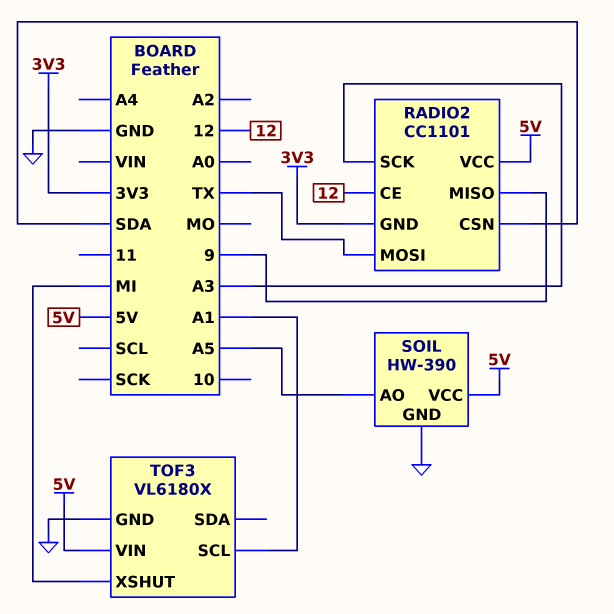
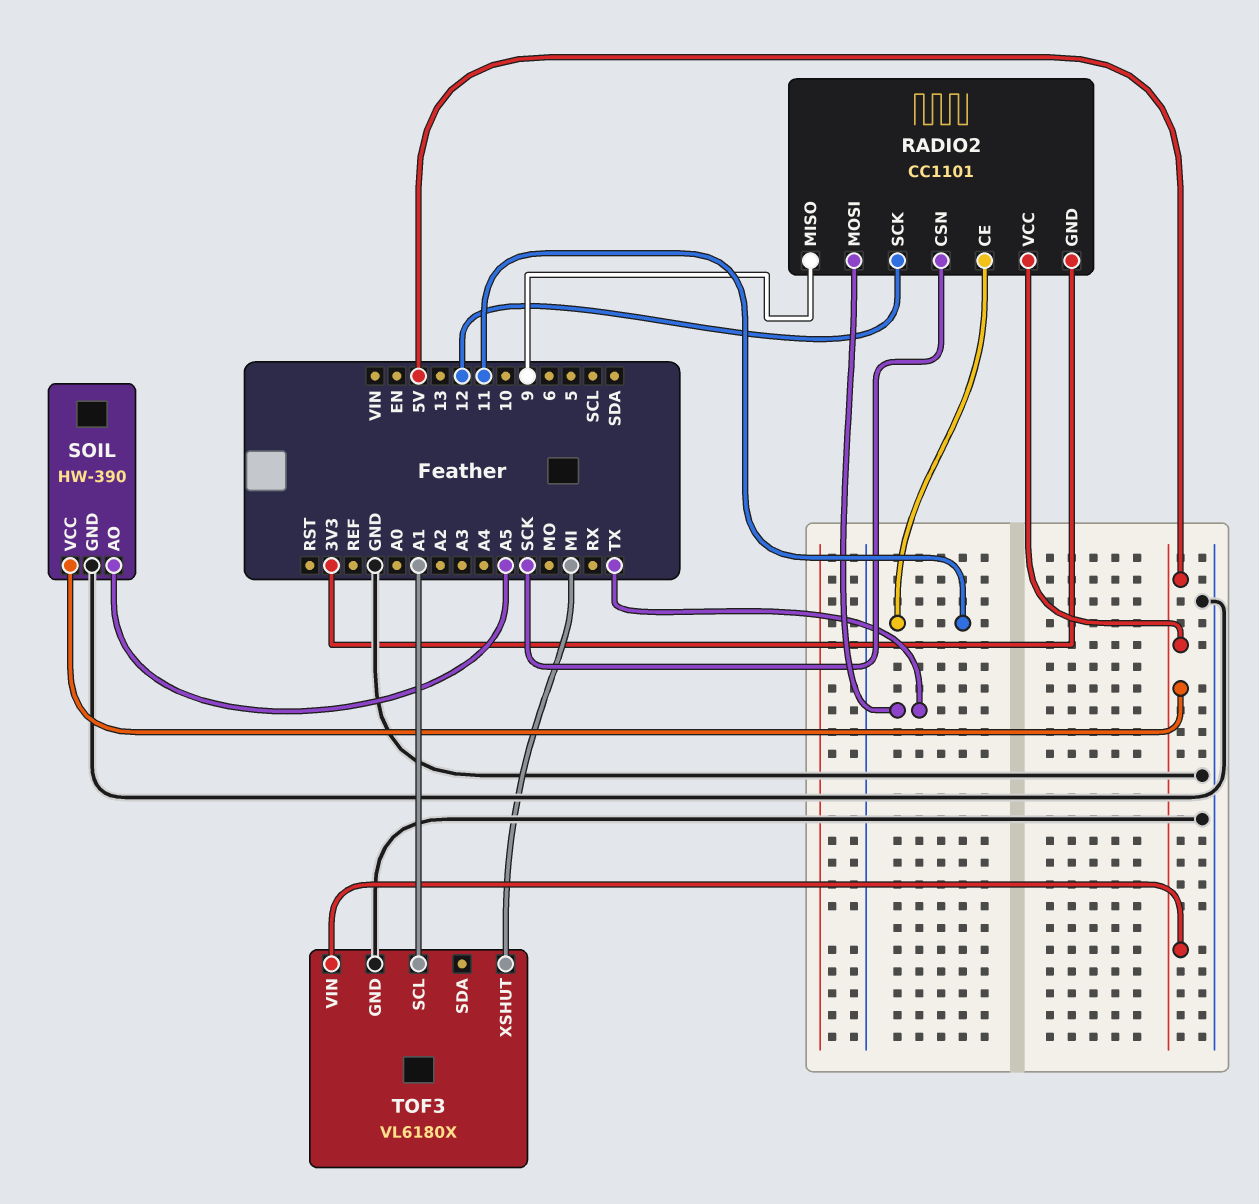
RADIO2 pin CE: 12 -> 11
RADIO2 pin CSN: SDA -> SCK
RADIO2 pin SCK: A3 -> 12

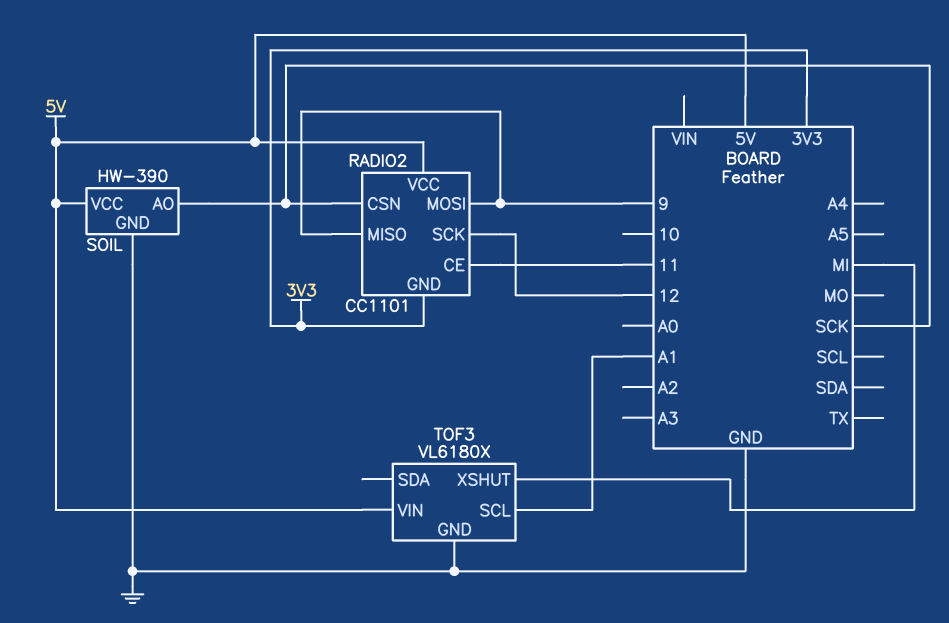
RADIO2 pin MOSI: TX -> 9
SOIL pin AO: A5 -> SCK

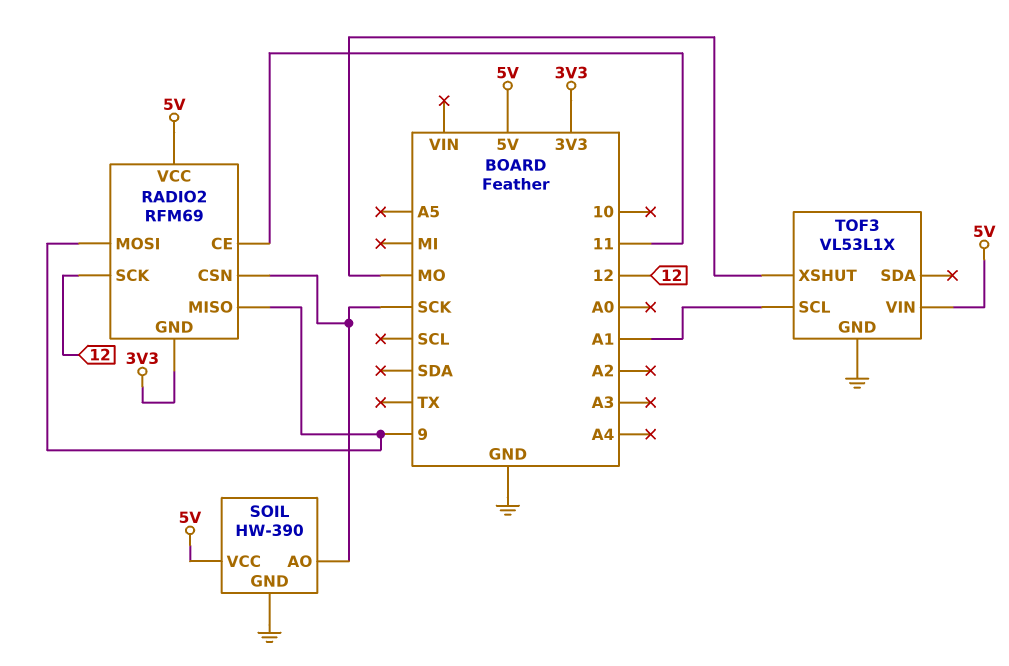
RADIO2: CC1101 -> RFM69
TOF3: VL6180X -> VL53L1X
TOF3 pin XSHUT: MI -> MO

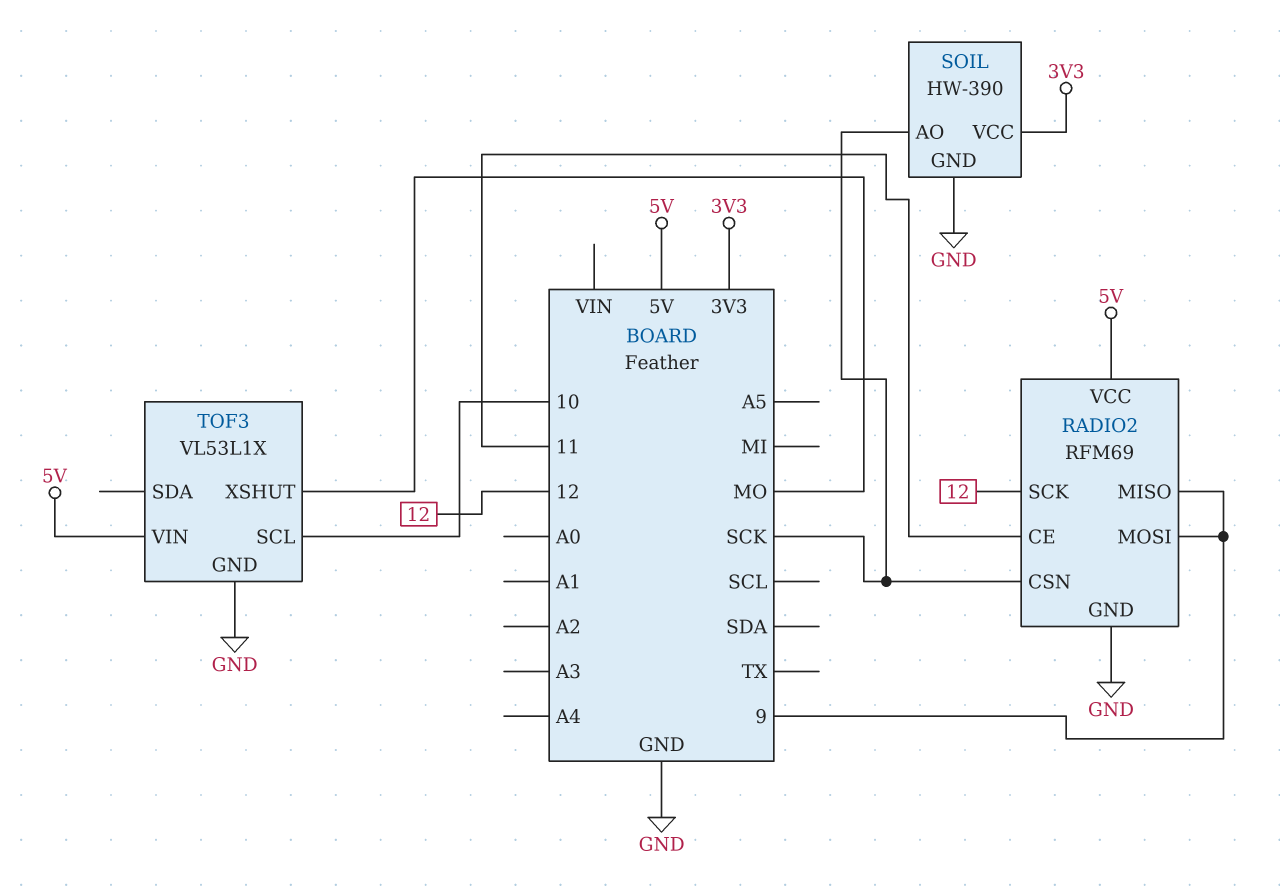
RADIO2 pin GND: 3V3 -> GND
SOIL pin VCC: 5V -> 3V3
TOF3 pin SCL: A1 -> 10

